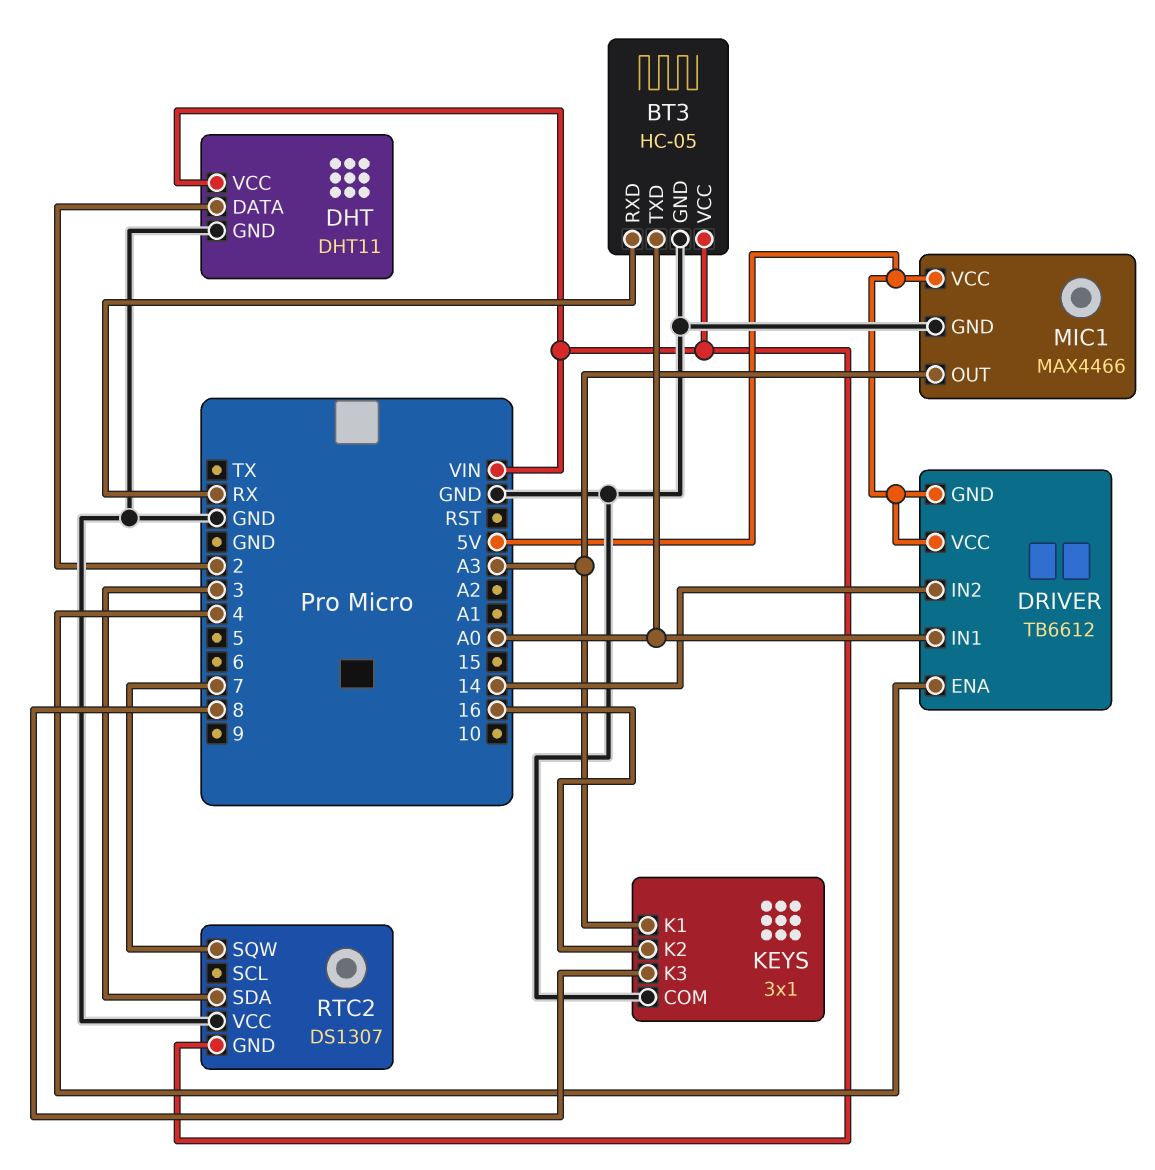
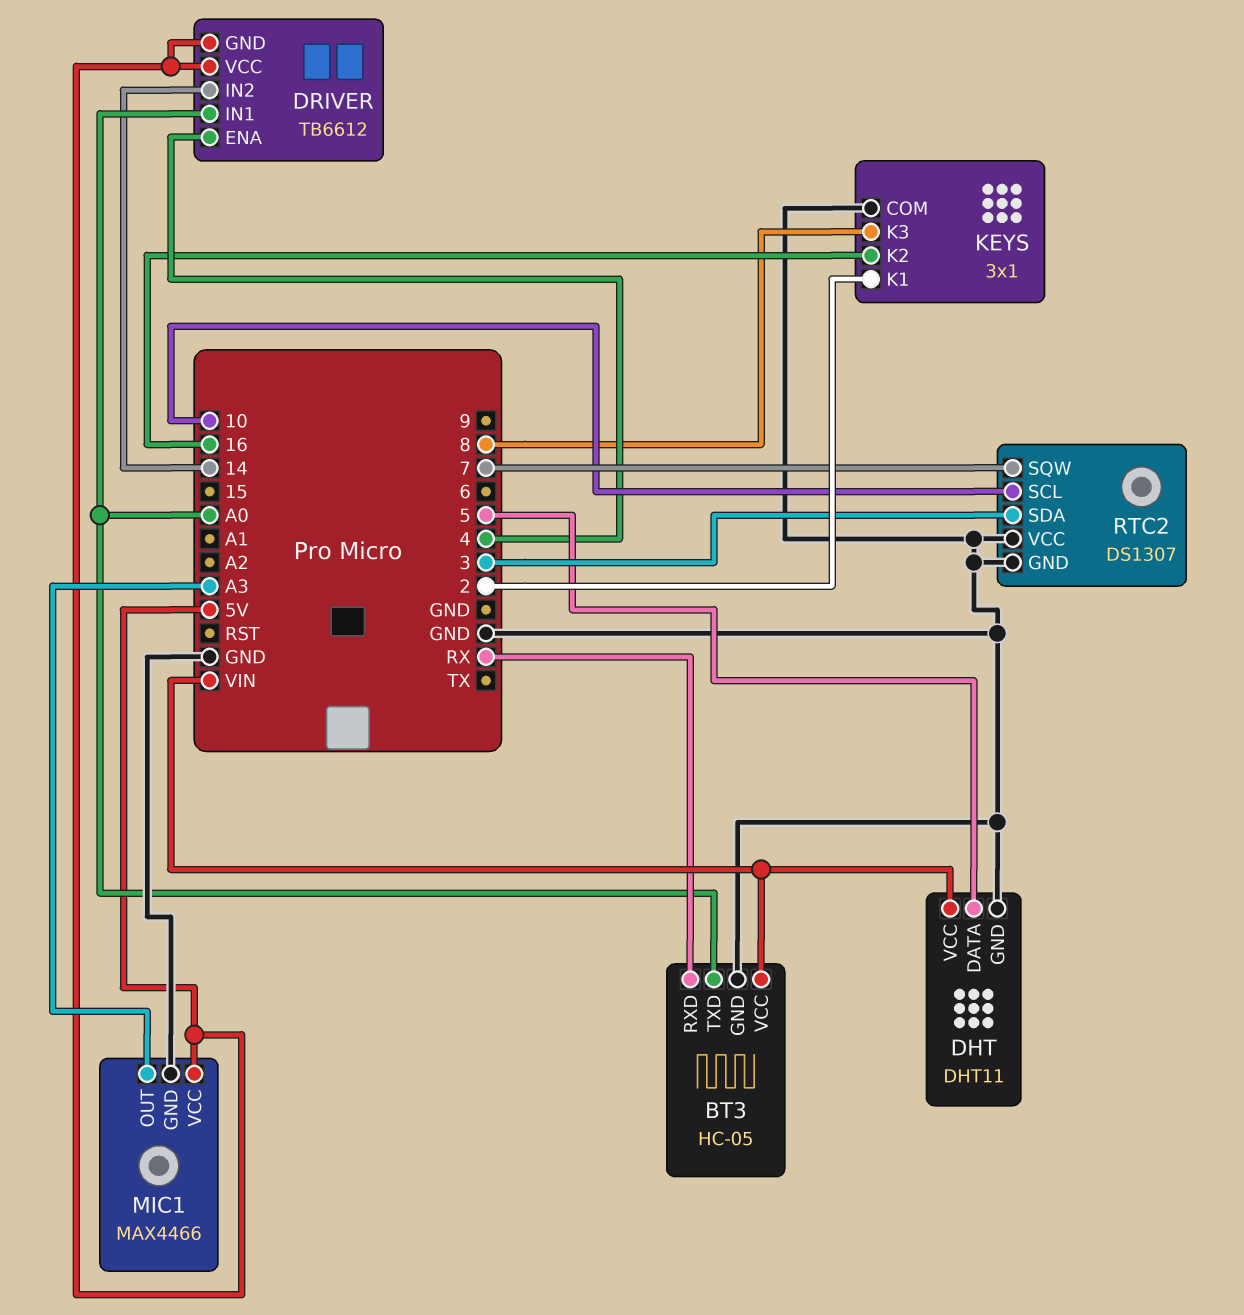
DHT pin DATA: 2 -> 5
KEYS pin K1: A3 -> 2
RTC2 pin GND: VIN -> GND
RTC2 pin SCL: none -> 10

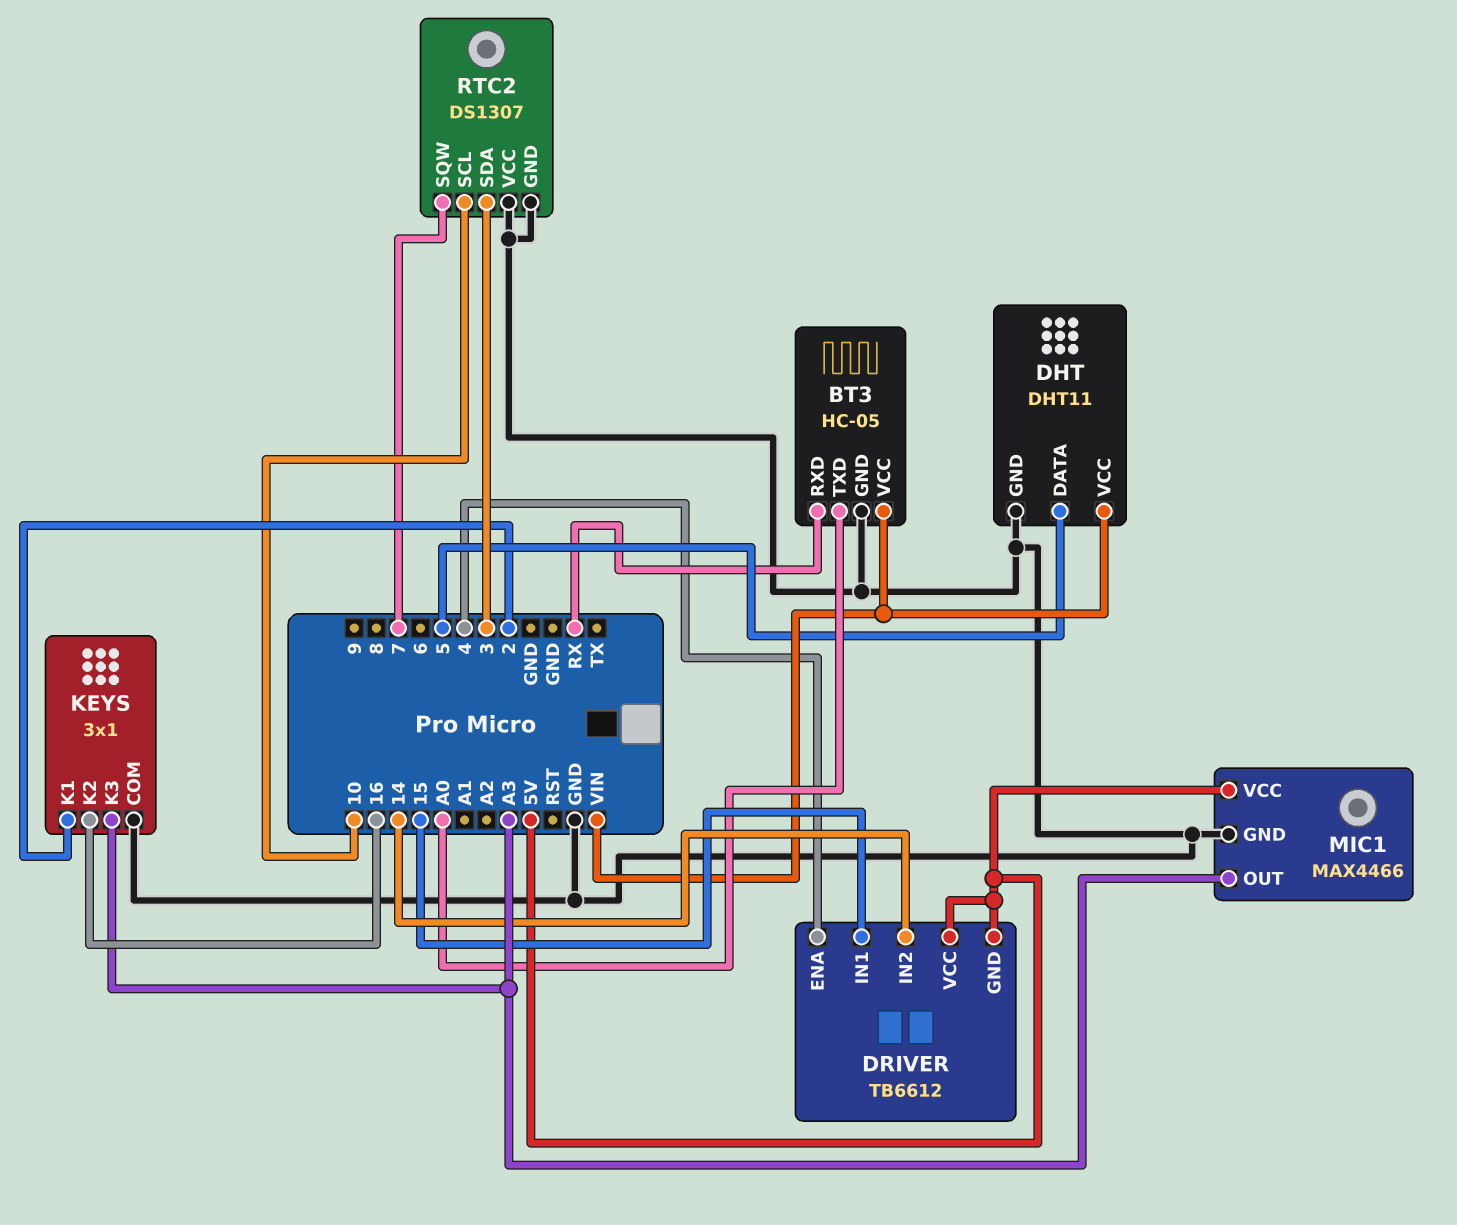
DRIVER pin IN1: A0 -> 15
KEYS pin K3: 8 -> A3

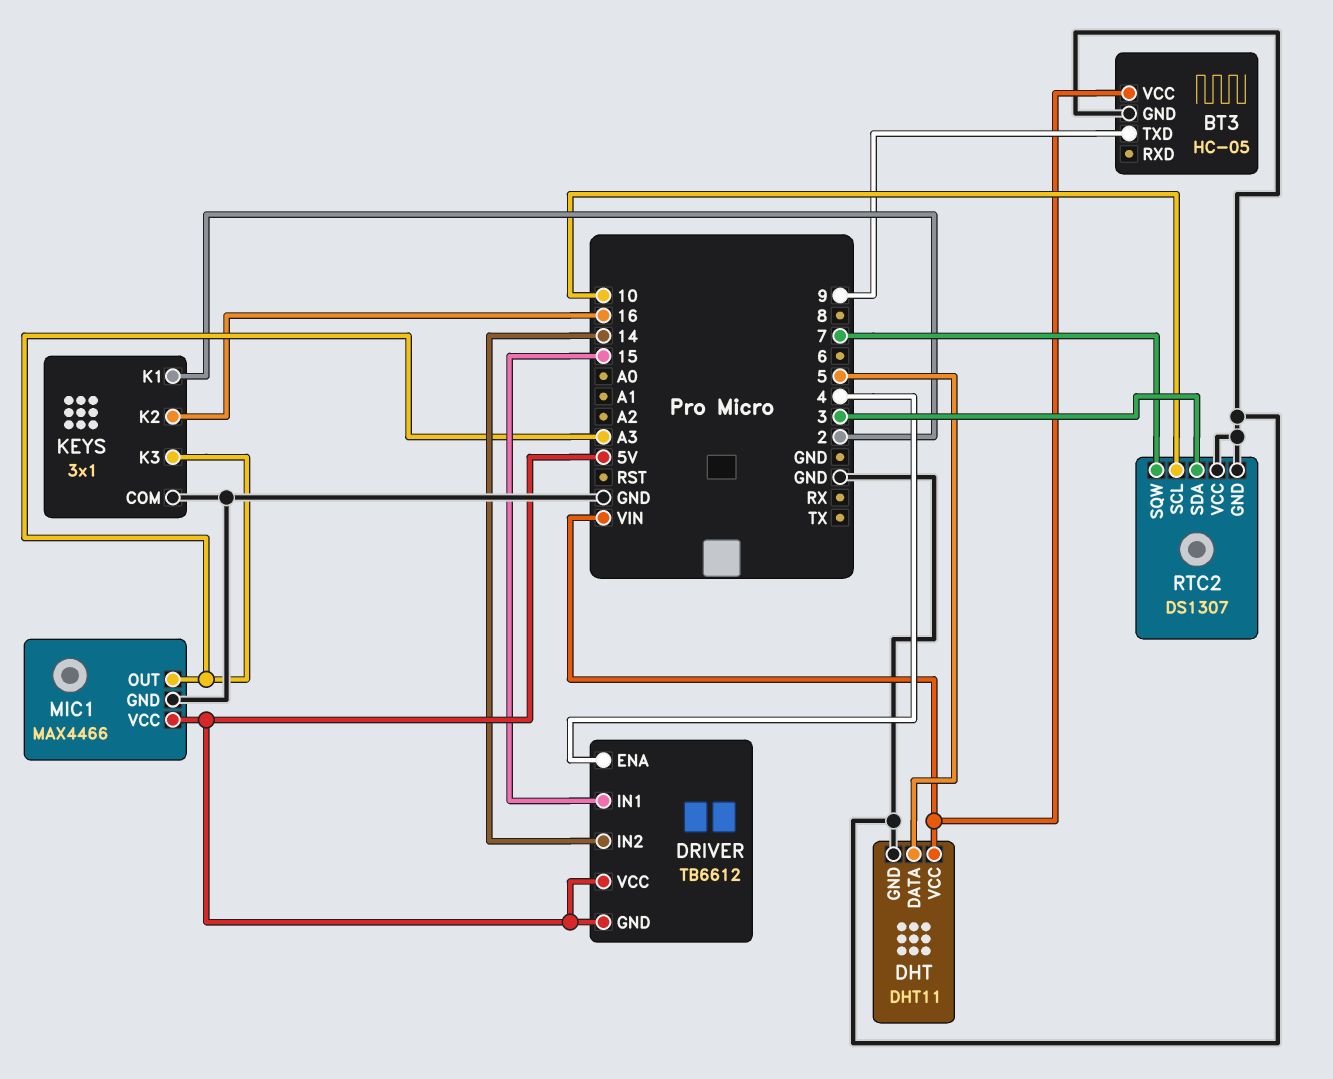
BT3 pin RXD: RX -> none
BT3 pin TXD: A0 -> 9

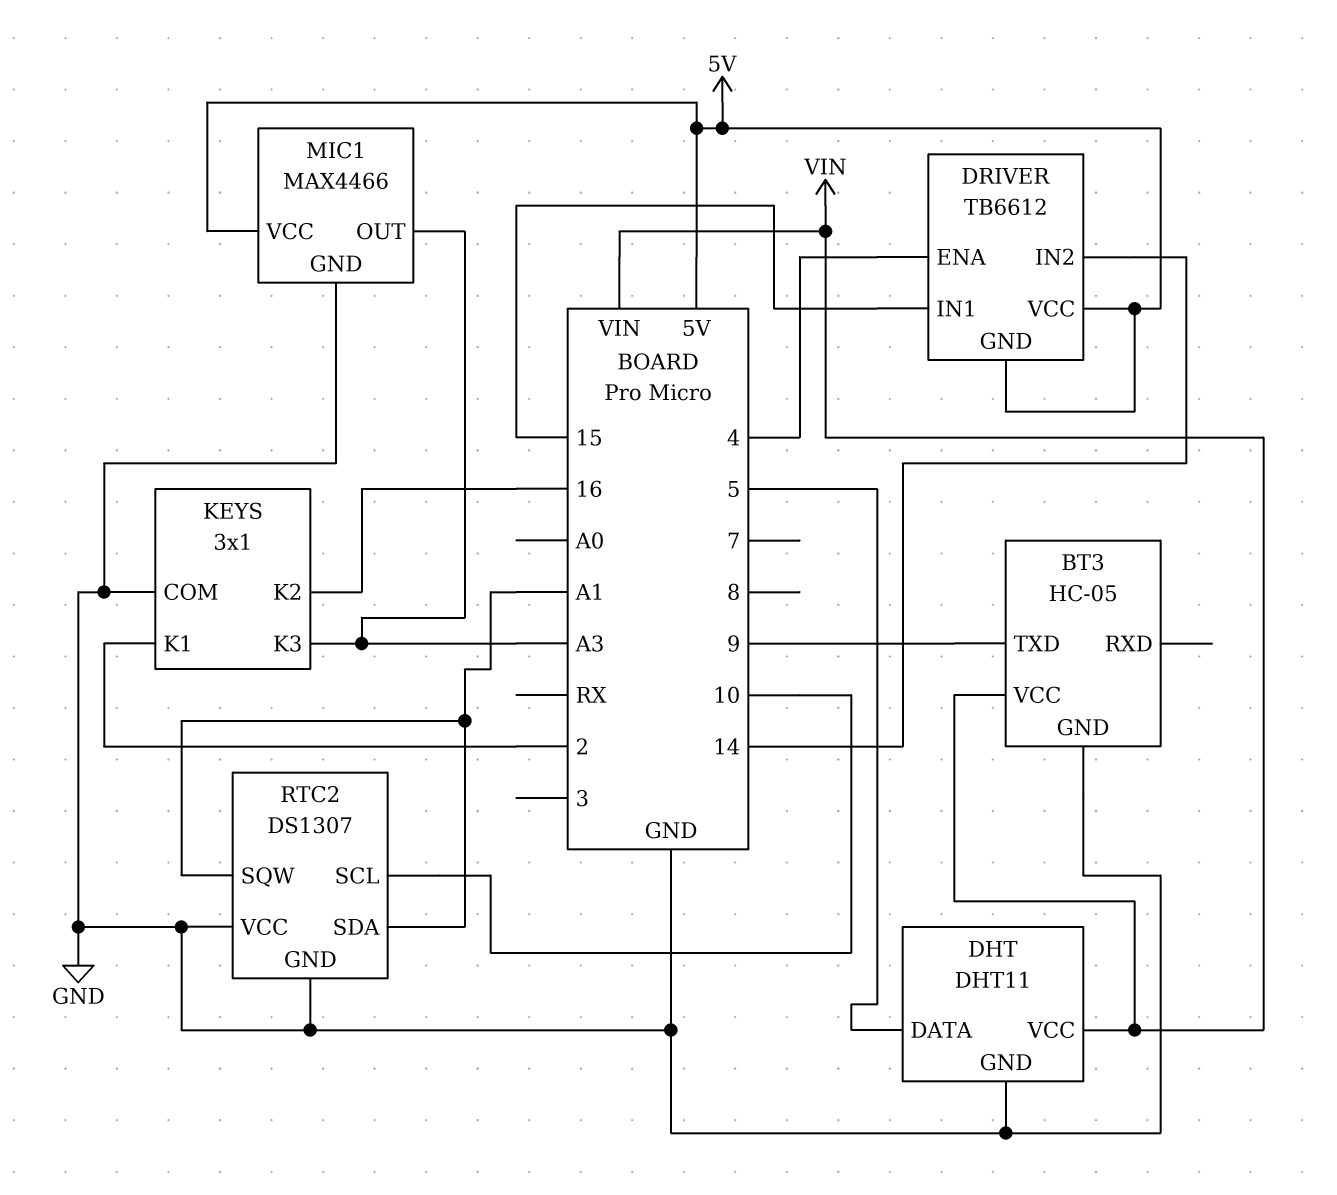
RTC2 pin SDA: 3 -> A1
RTC2 pin SQW: 7 -> A1

